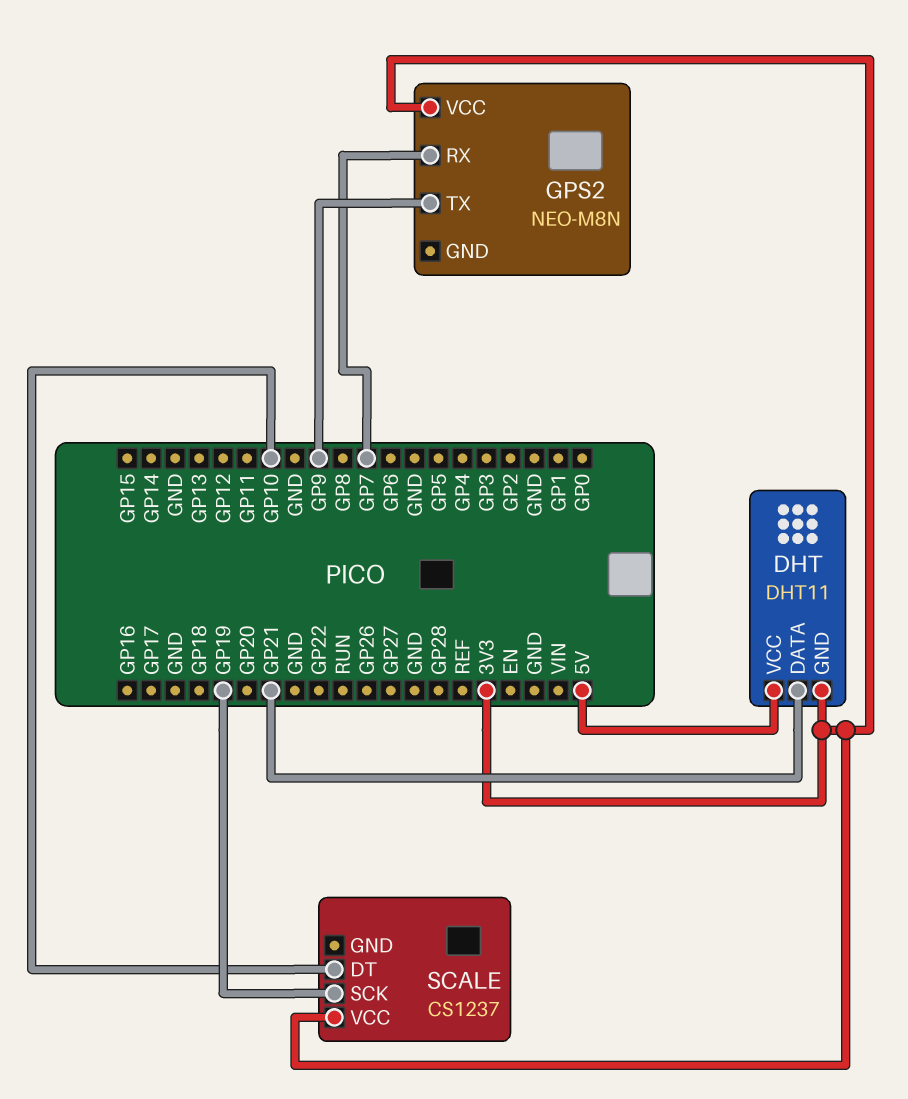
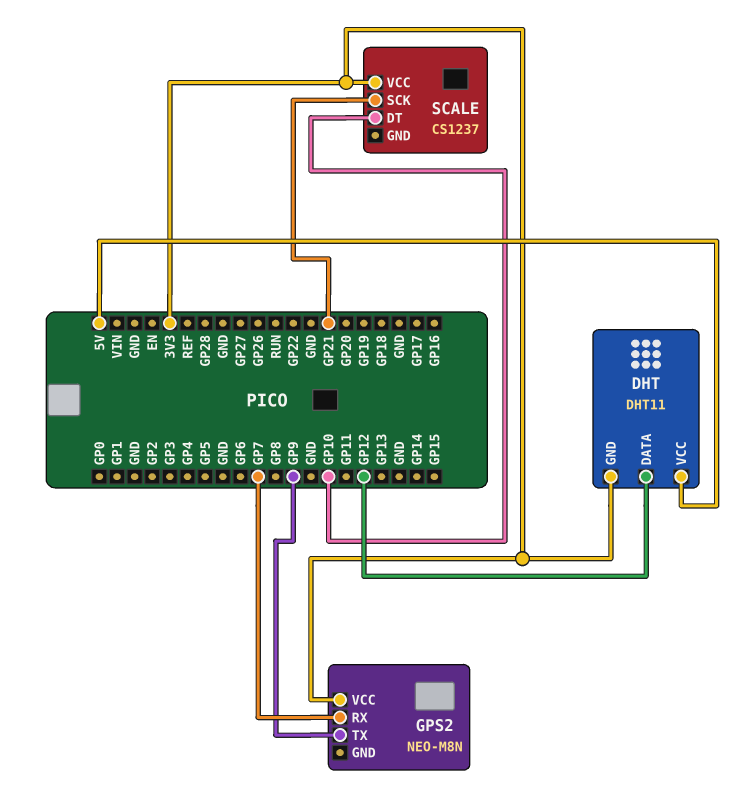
DHT pin DATA: GP21 -> GP12
SCALE pin SCK: GP19 -> GP21

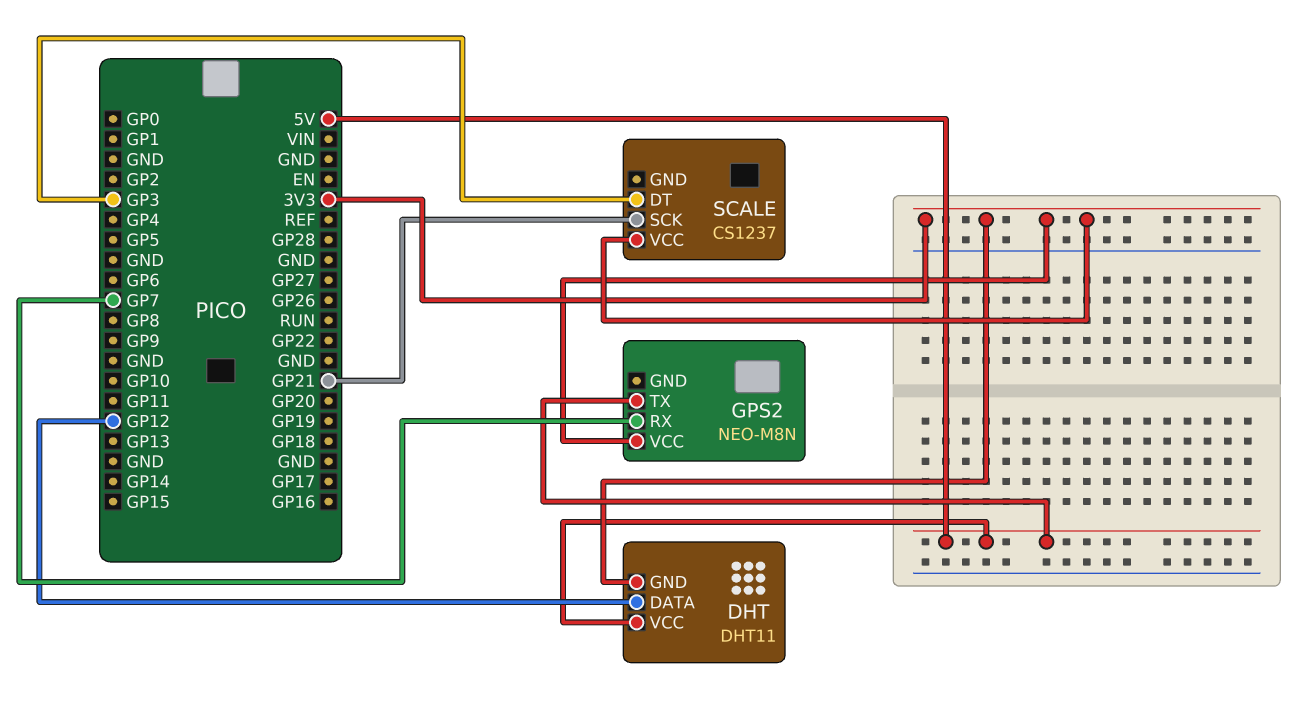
GPS2 pin TX: GP9 -> 5V
SCALE pin DT: GP10 -> GP3

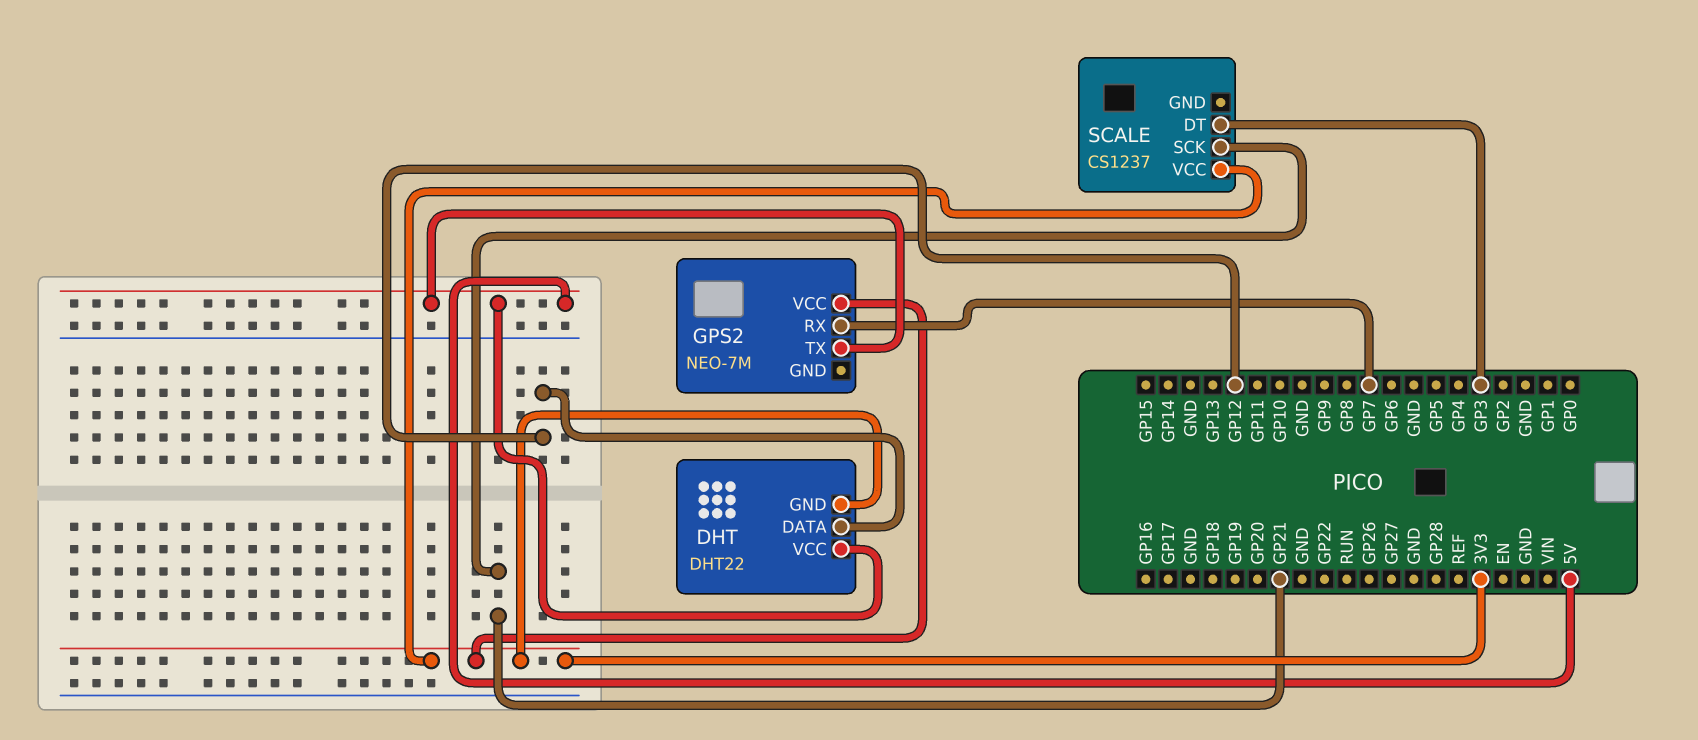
DHT: DHT11 -> DHT22
GPS2: NEO-M8N -> NEO-7M

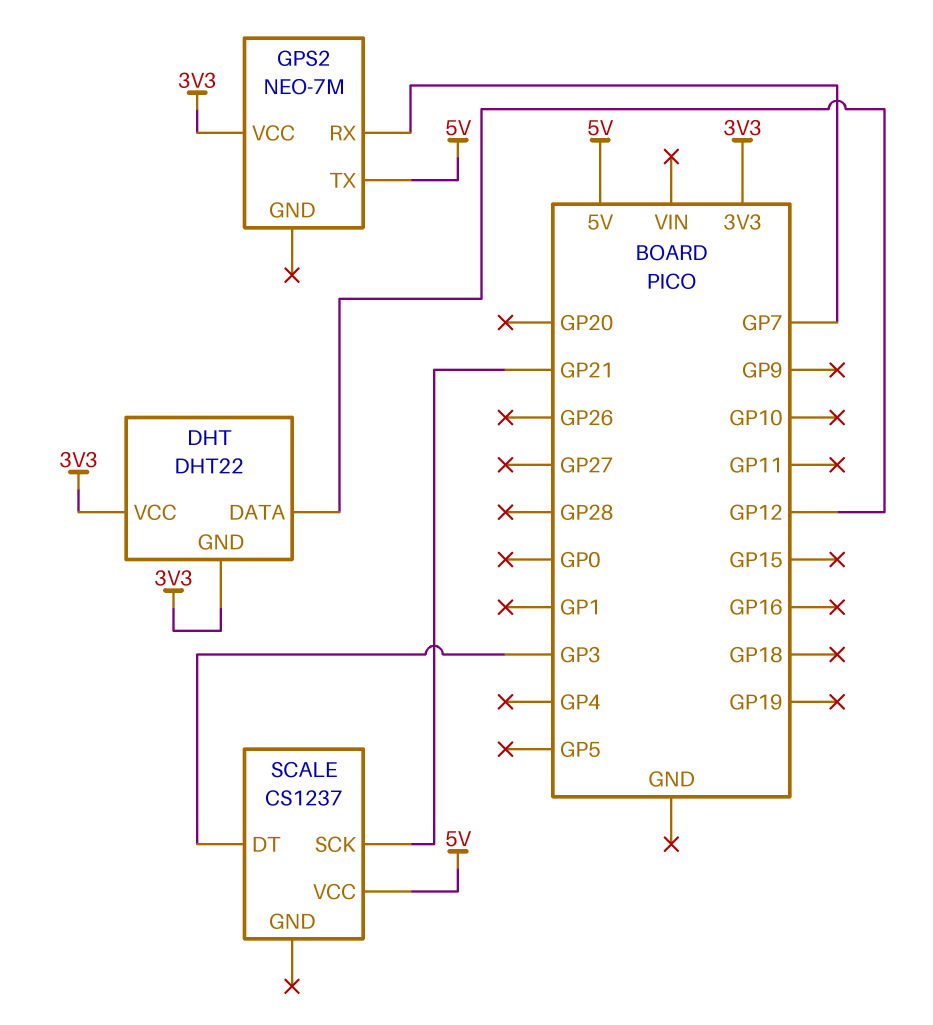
DHT pin VCC: 5V -> 3V3
SCALE pin VCC: 3V3 -> 5V

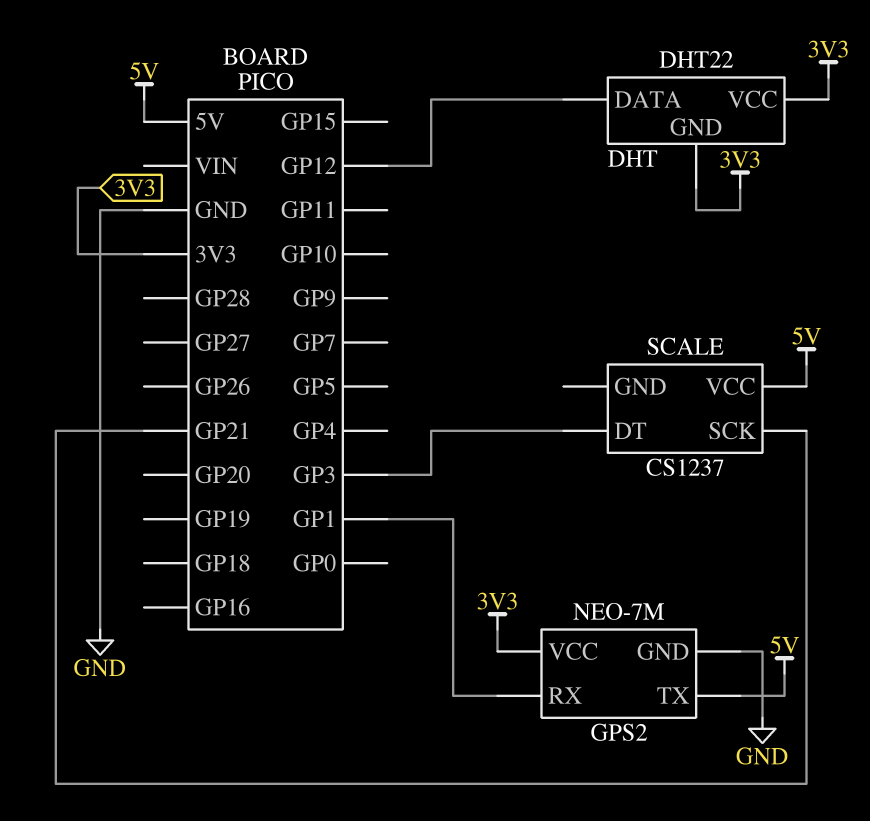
GPS2 pin GND: none -> GND
GPS2 pin RX: GP7 -> GP1

